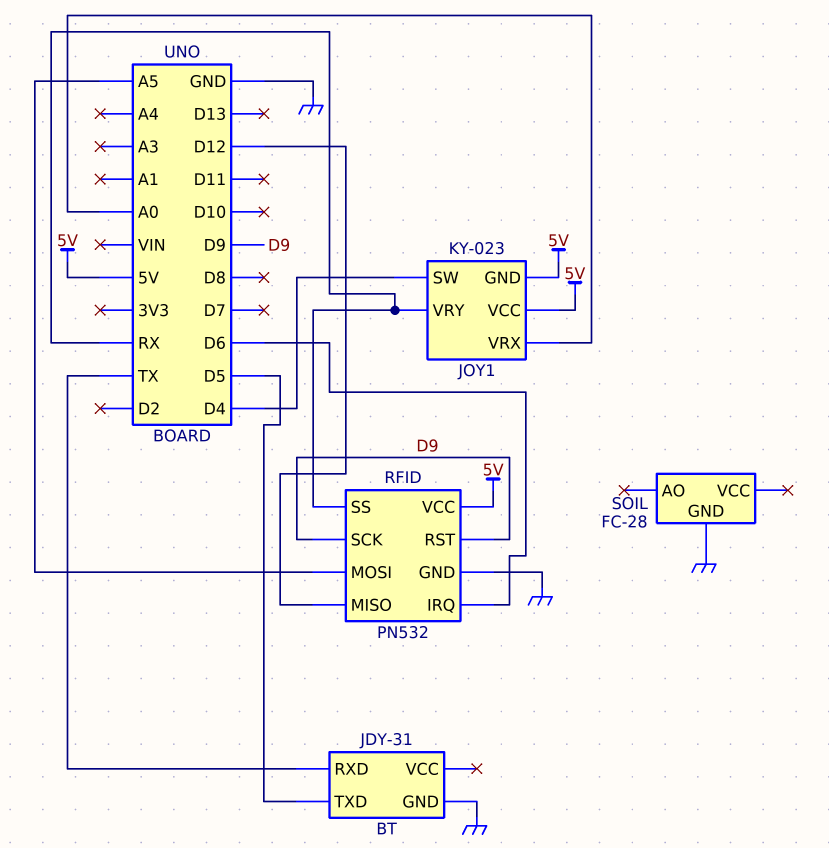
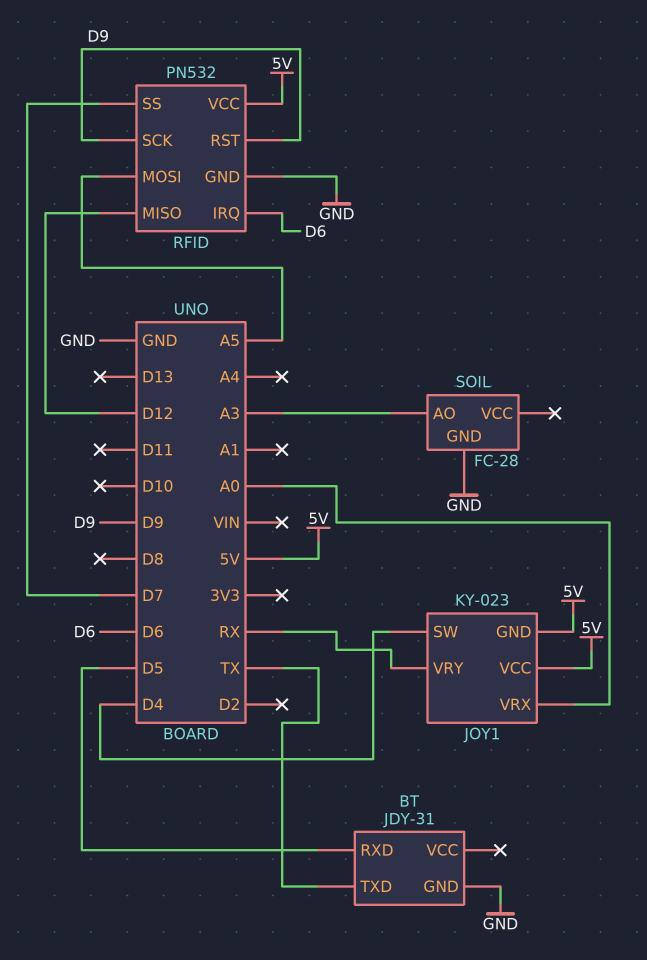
BT pin RXD: TX -> D5
BT pin TXD: D5 -> TX
RFID pin SS: RX -> D7
SOIL pin AO: none -> A3

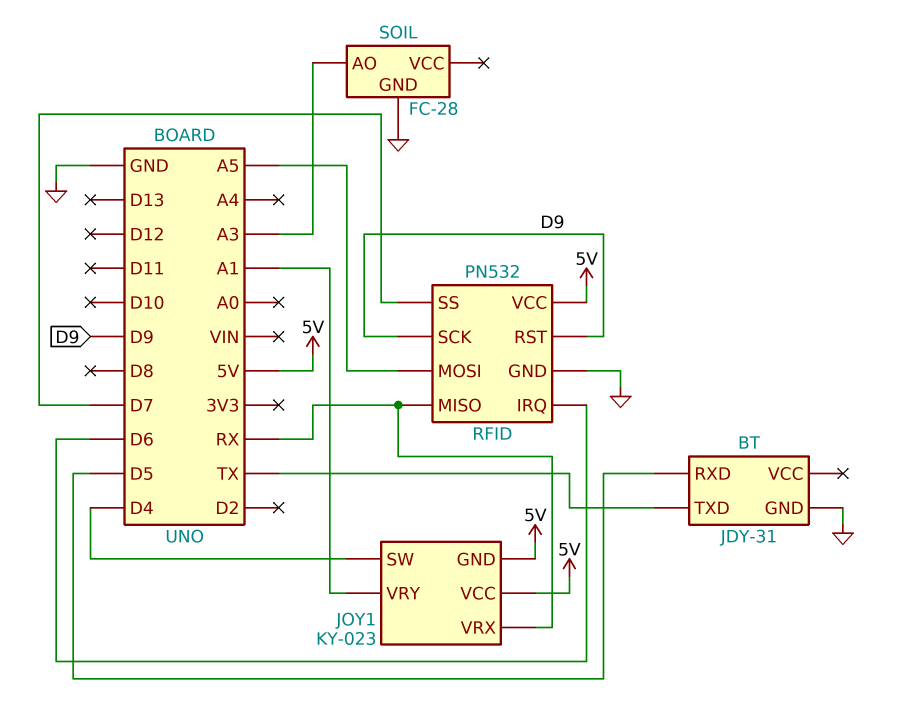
JOY1 pin VRX: A0 -> RX
JOY1 pin VRY: RX -> A1
RFID pin MISO: D12 -> RX

